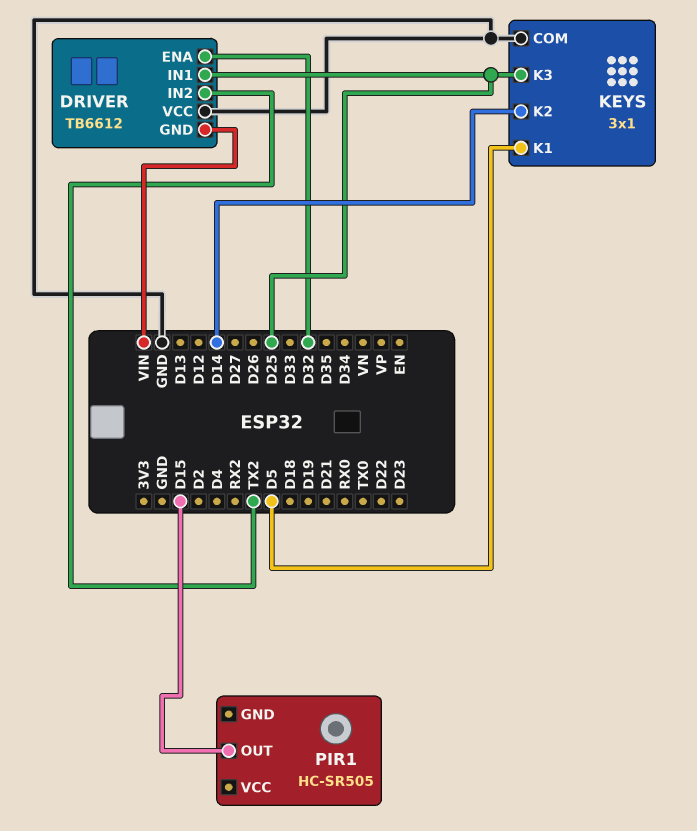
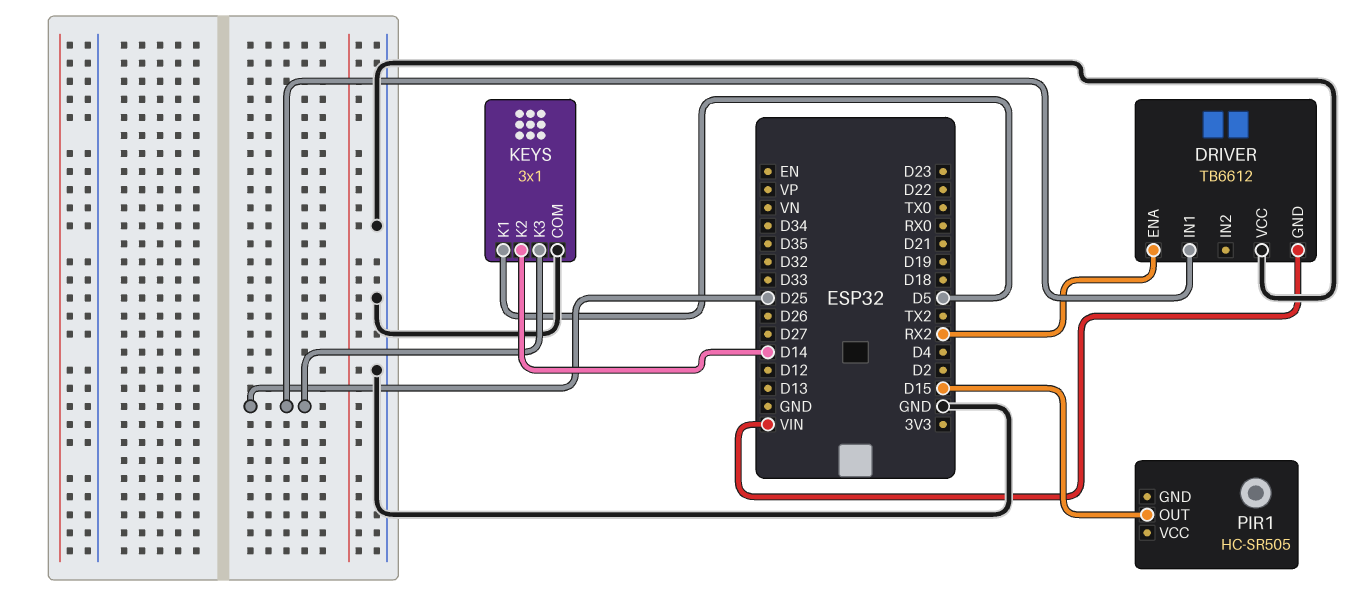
DRIVER pin ENA: D32 -> RX2
DRIVER pin IN2: TX2 -> none

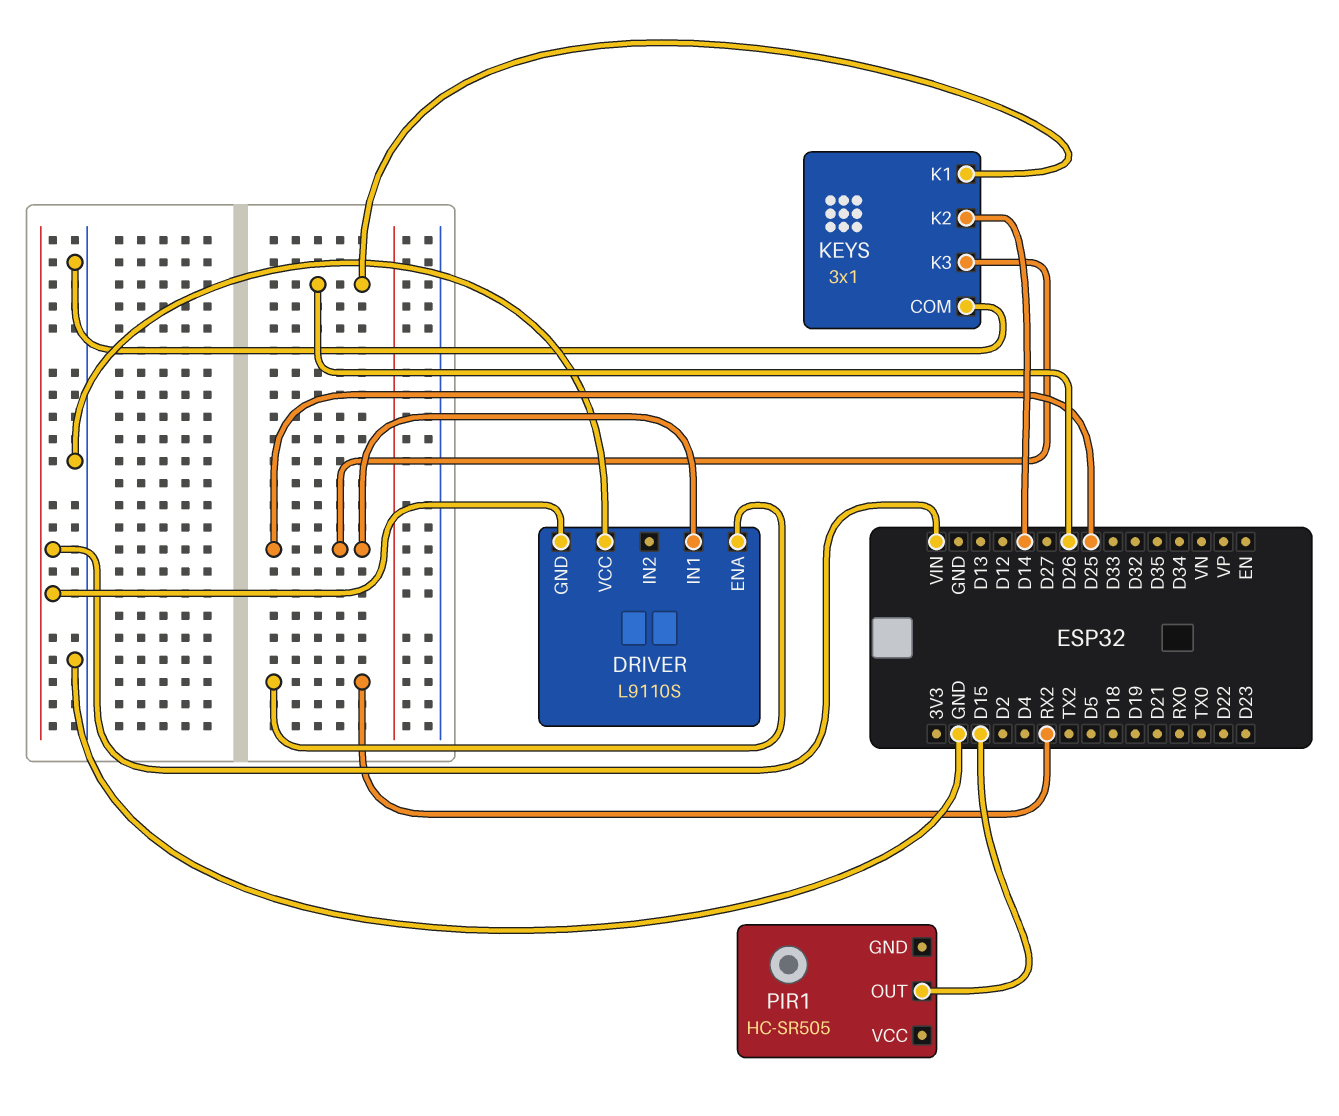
DRIVER: TB6612 -> L9110S
KEYS pin K1: D5 -> D26

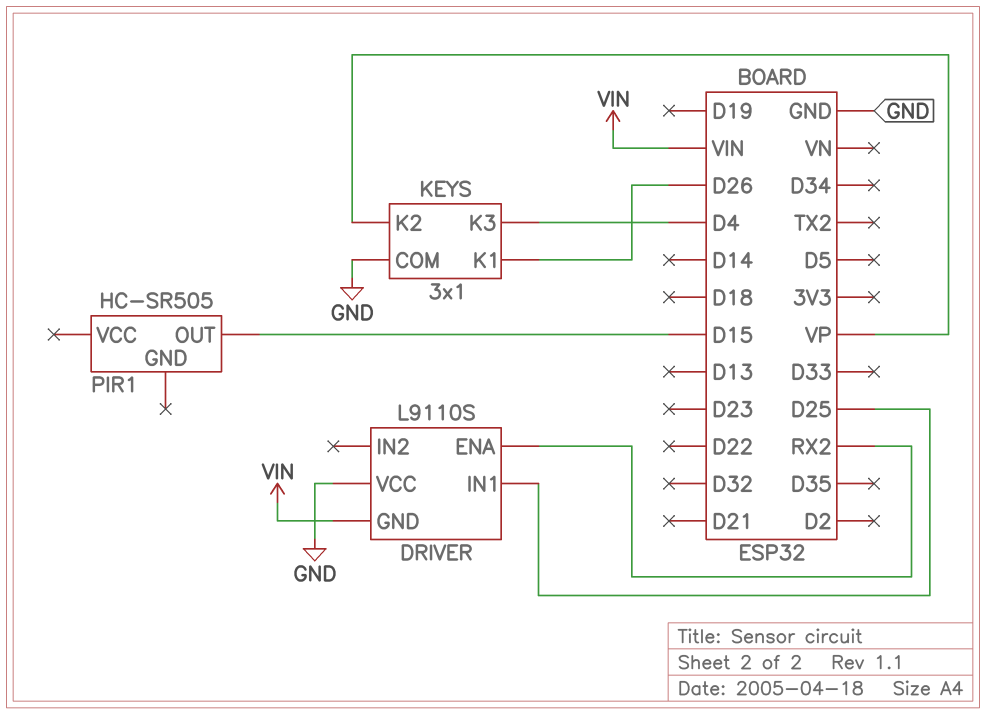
KEYS pin K2: D14 -> VP
KEYS pin K3: D25 -> D4

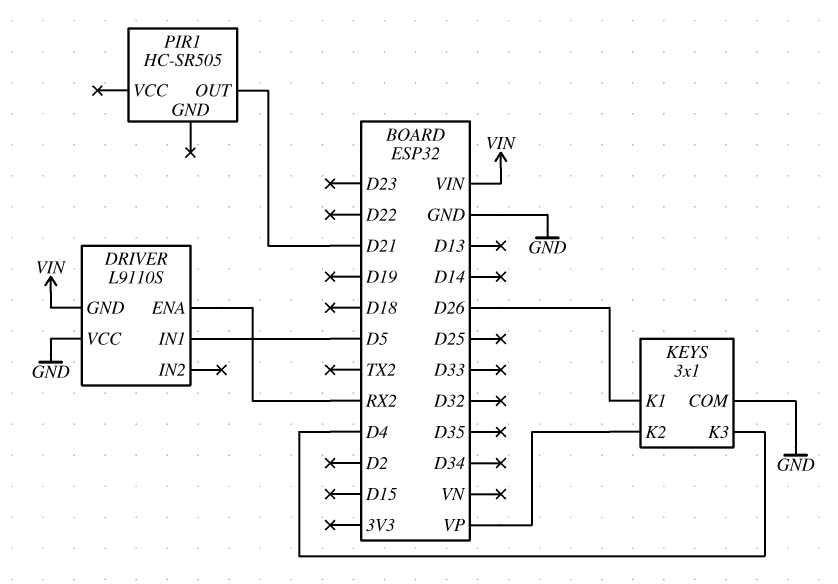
DRIVER pin IN1: D25 -> D5
PIR1 pin OUT: D15 -> D21

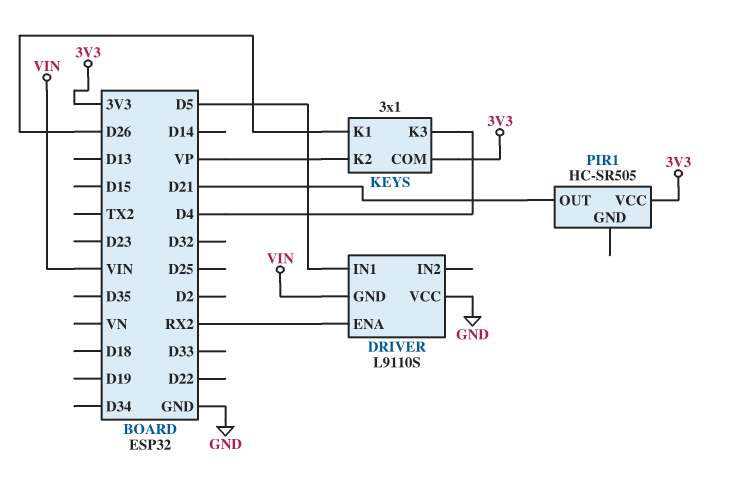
KEYS pin COM: GND -> 3V3
PIR1 pin VCC: none -> 3V3

